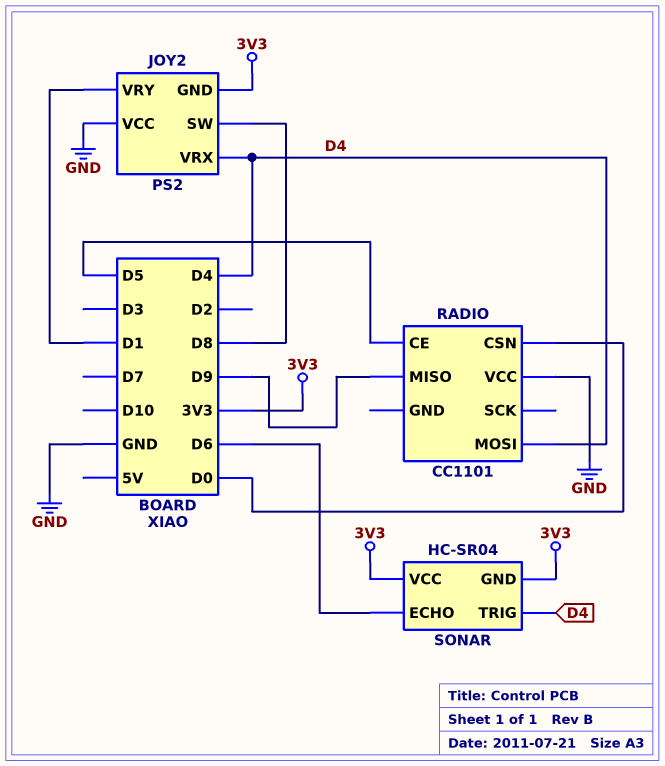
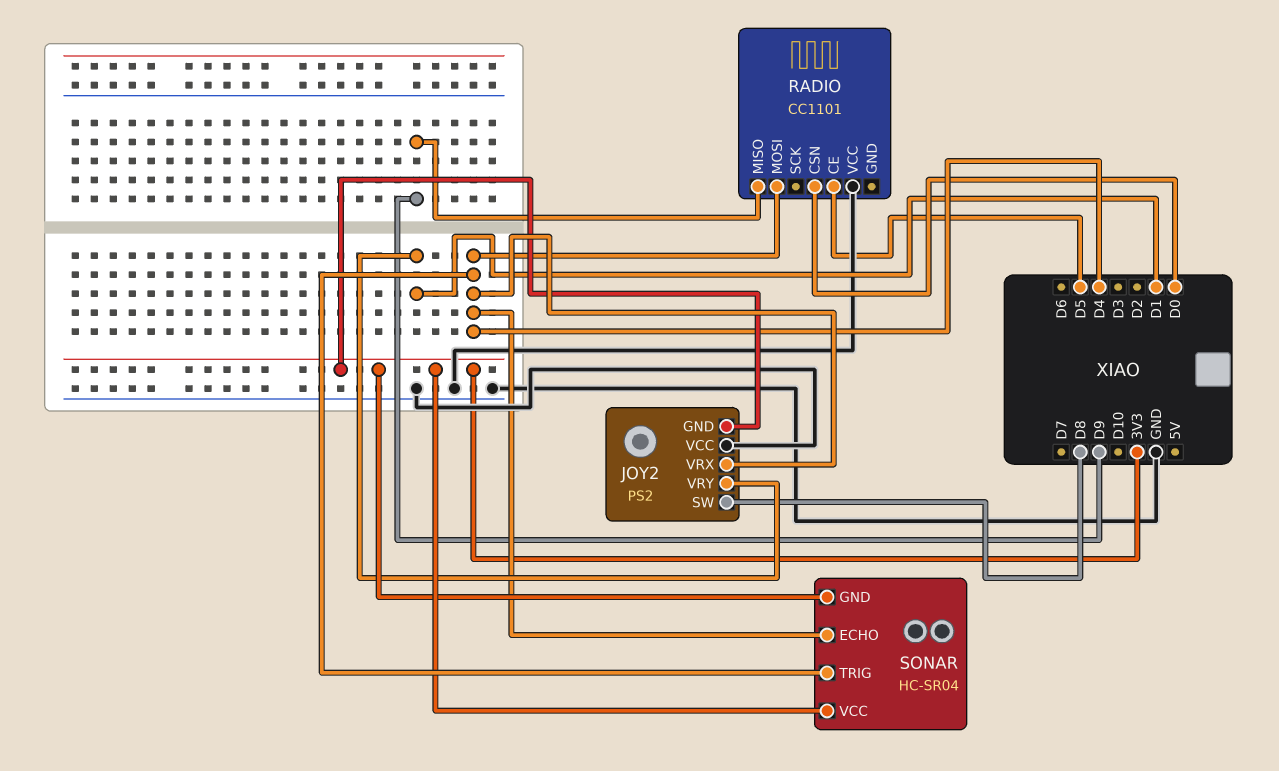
SONAR pin ECHO: D6 -> D4

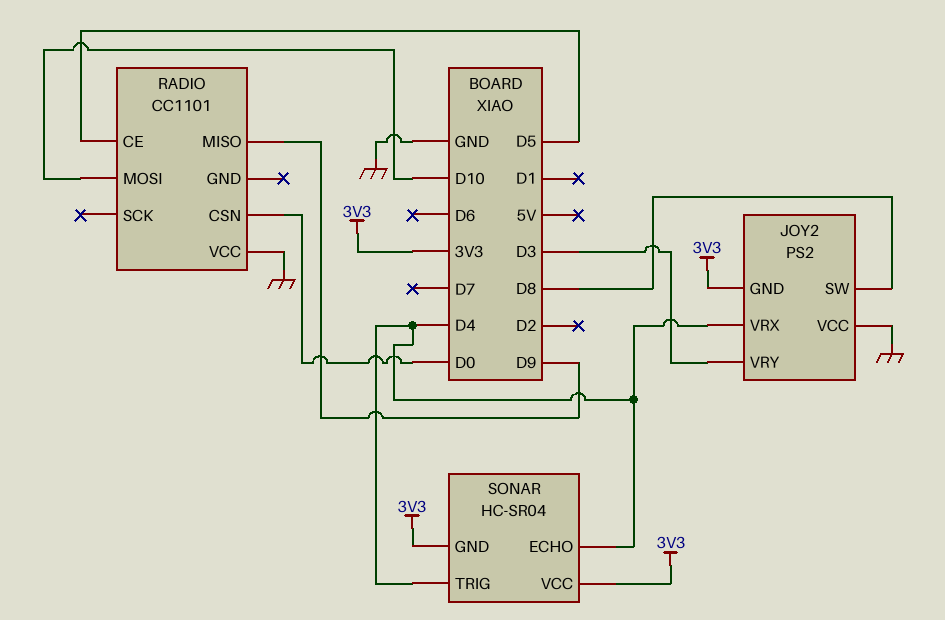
JOY2 pin VRY: D1 -> D3
RADIO pin MOSI: D4 -> D10

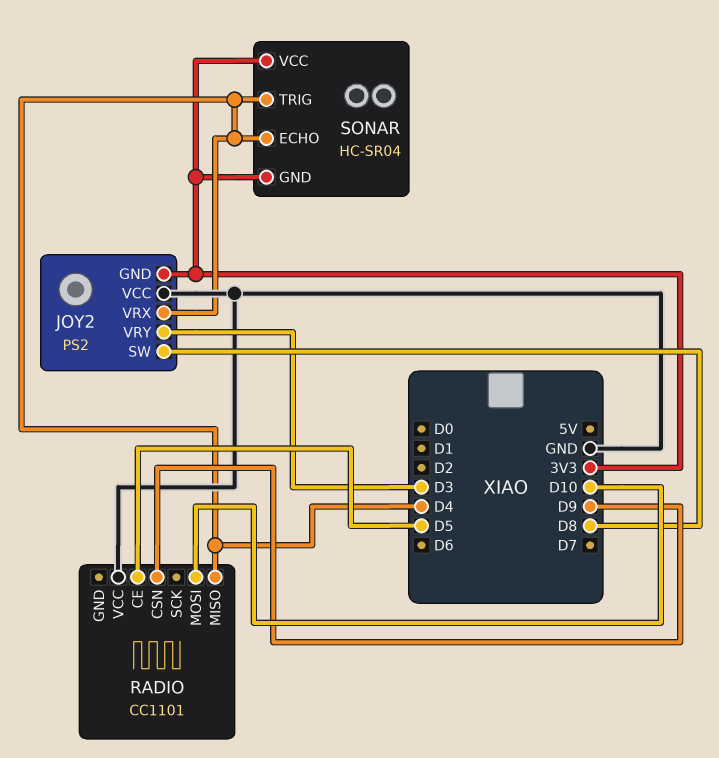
RADIO pin CSN: D0 -> D9
RADIO pin MISO: D9 -> D4

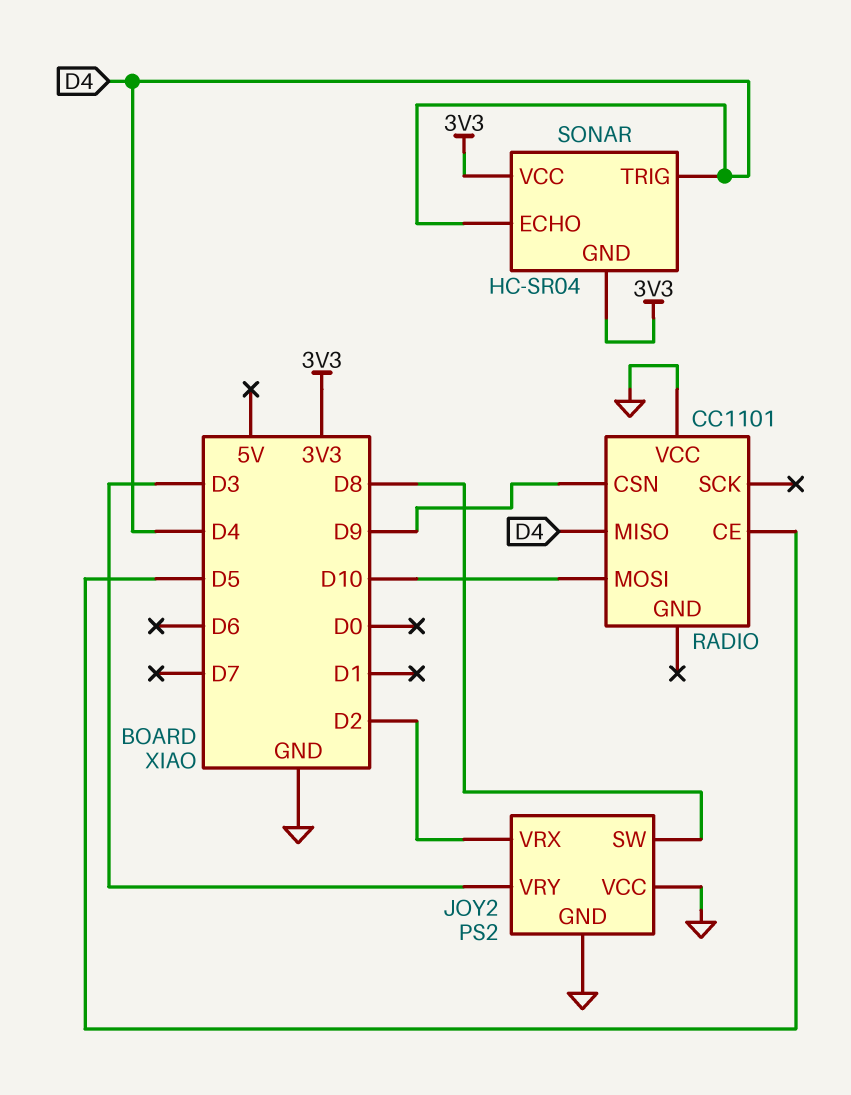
JOY2 pin GND: 3V3 -> GND
JOY2 pin VRX: D4 -> D2

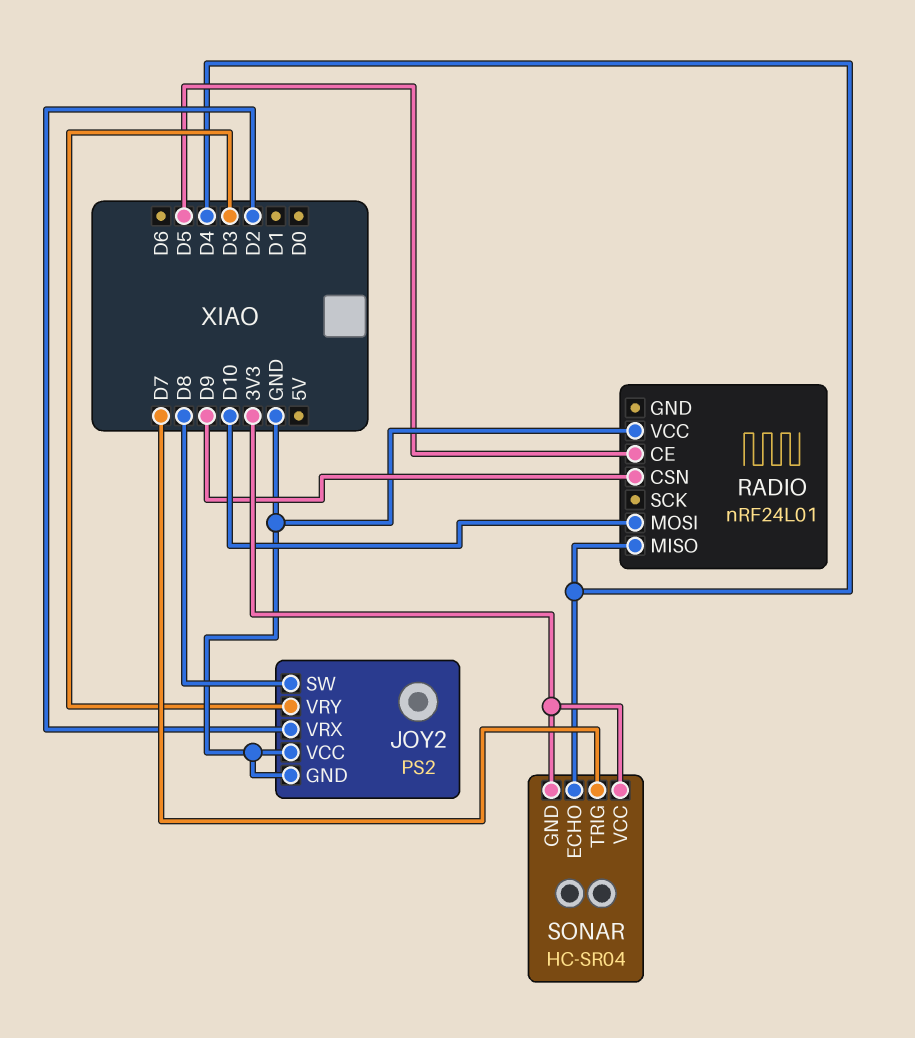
RADIO: CC1101 -> nRF24L01
SONAR pin TRIG: D4 -> D7

